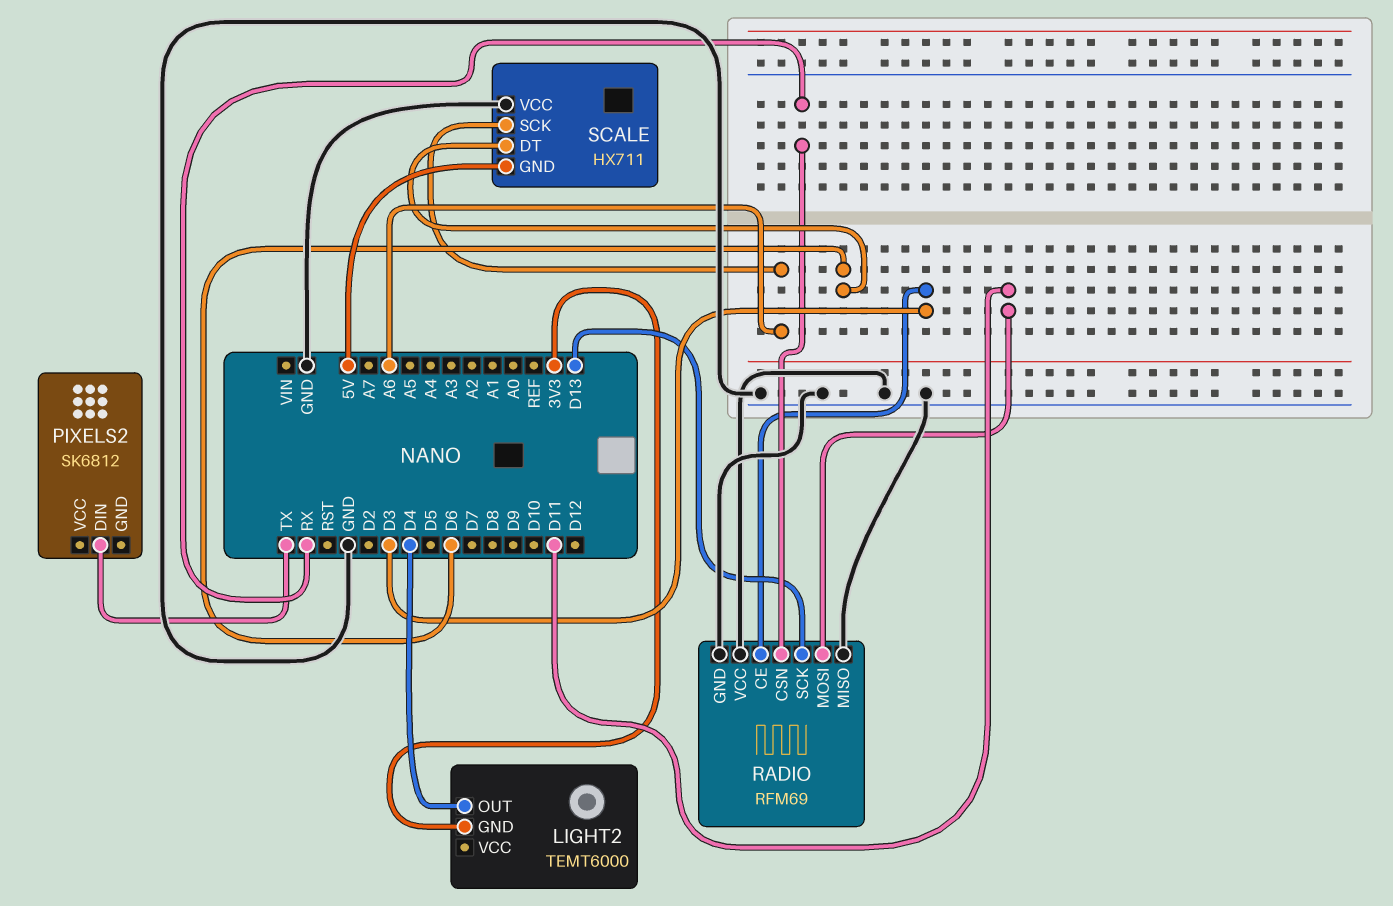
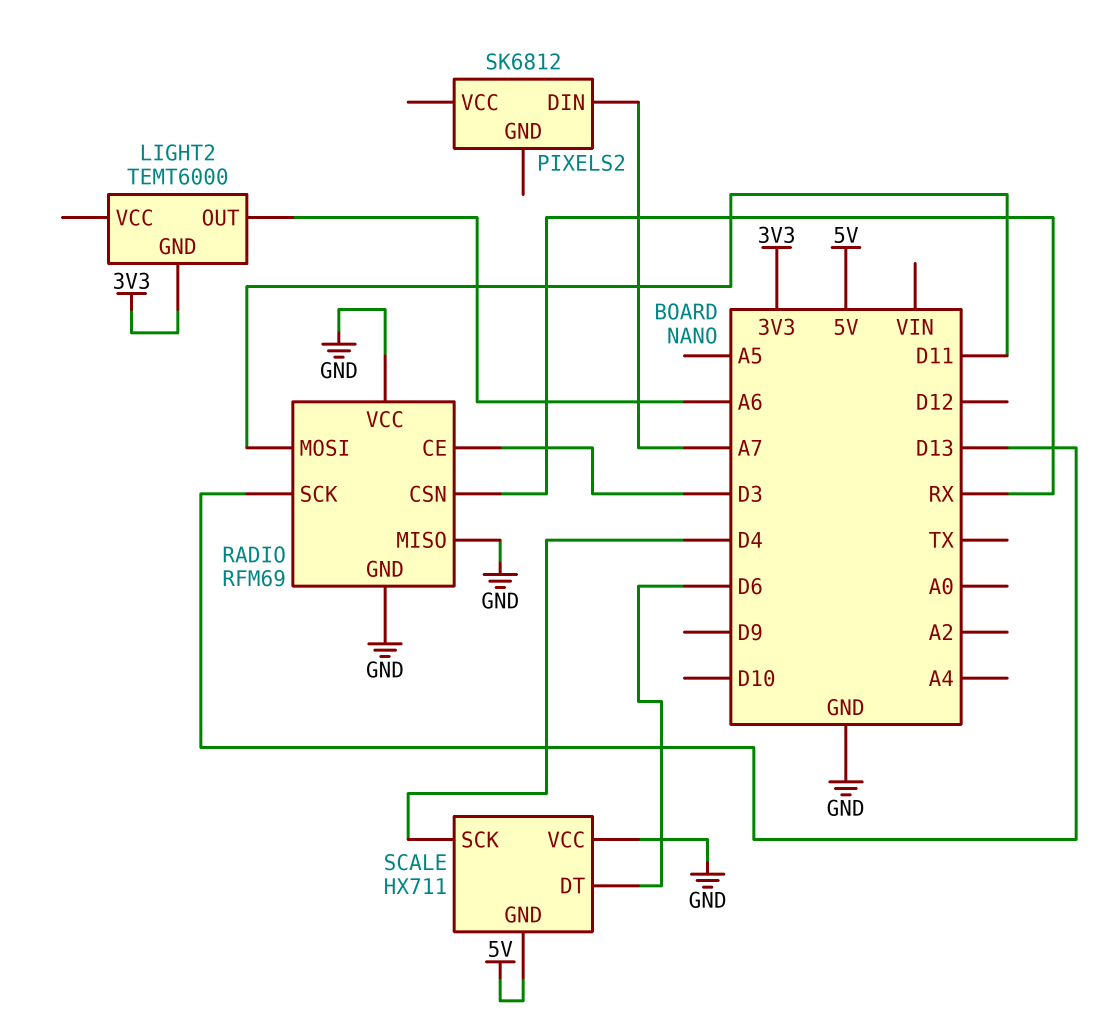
LIGHT2 pin OUT: D4 -> A6
PIXELS2 pin DIN: TX -> A7
SCALE pin SCK: A6 -> D4

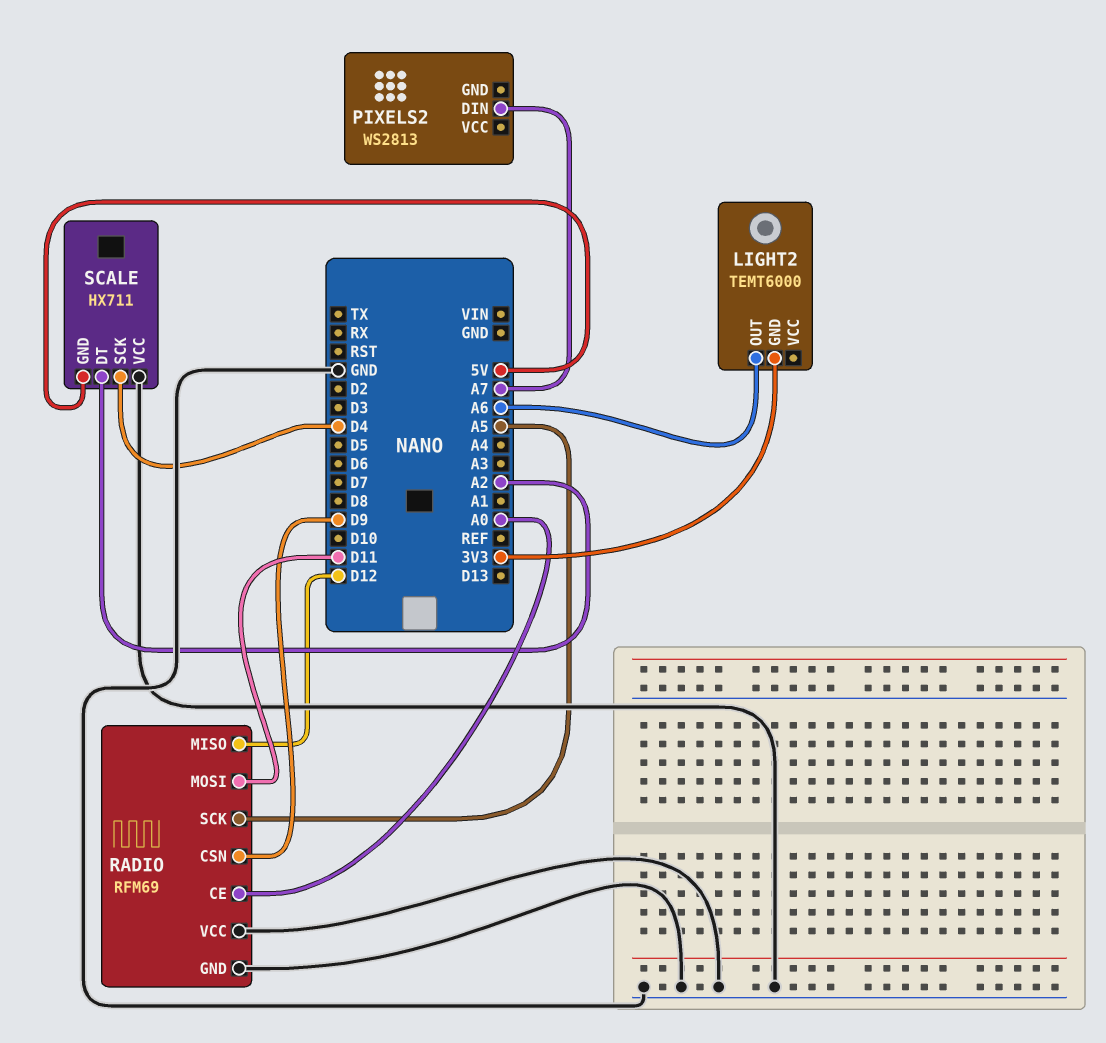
PIXELS2: SK6812 -> WS2813
RADIO pin CE: D3 -> A0
RADIO pin CSN: RX -> D9
RADIO pin MISO: GND -> D12
RADIO pin SCK: D13 -> A5
SCALE pin DT: D6 -> A2

